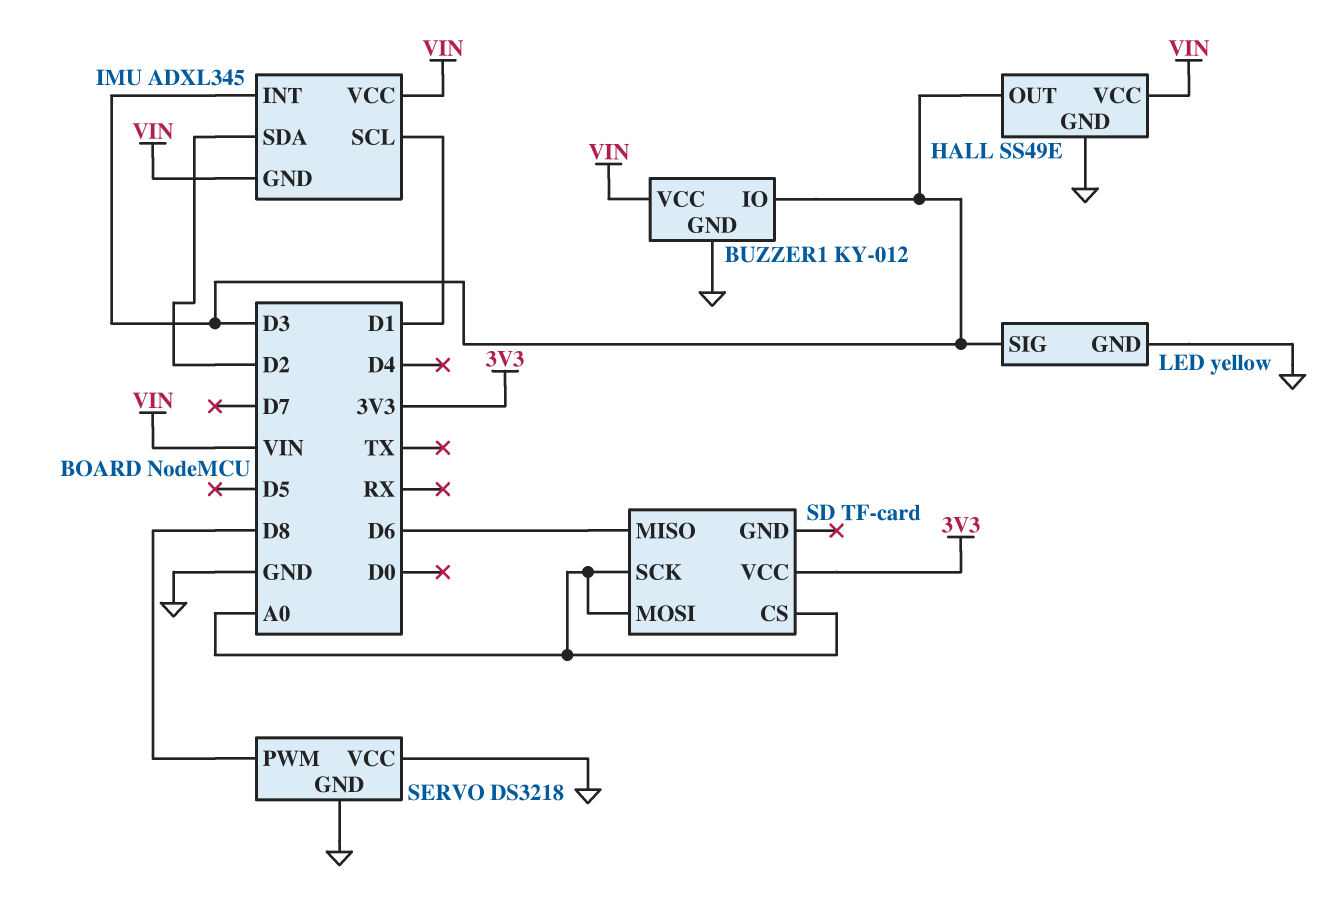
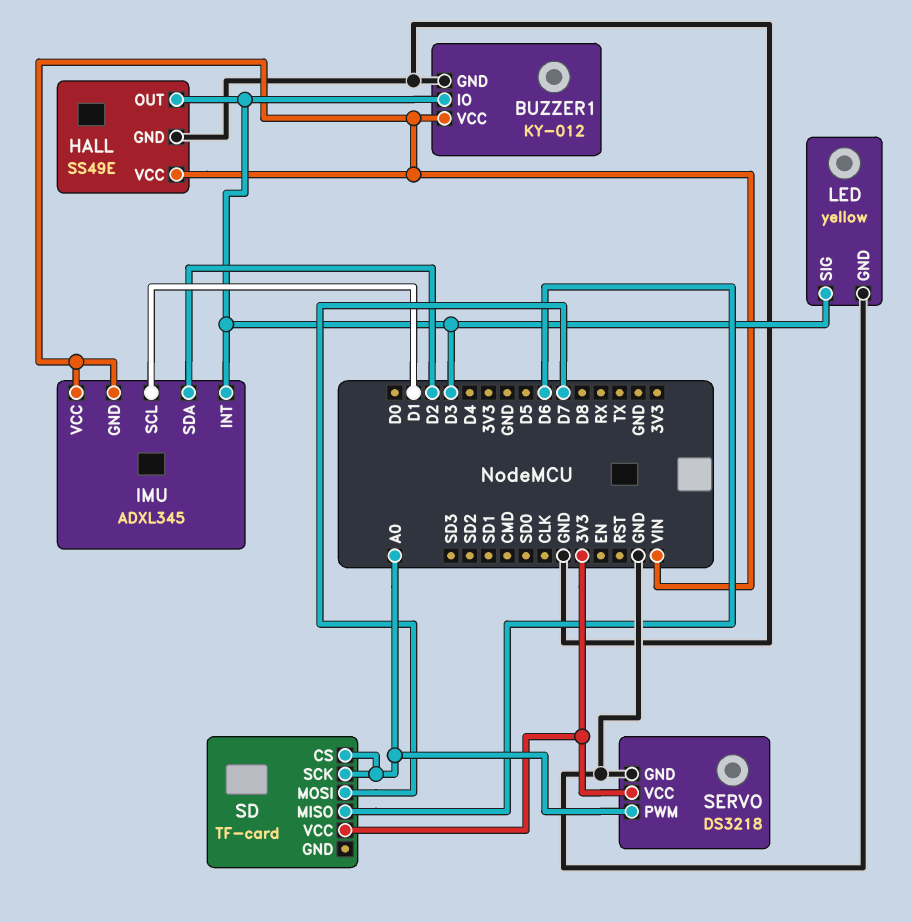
SD pin MOSI: A0 -> D7
SERVO pin PWM: D8 -> A0
SERVO pin VCC: GND -> 3V3

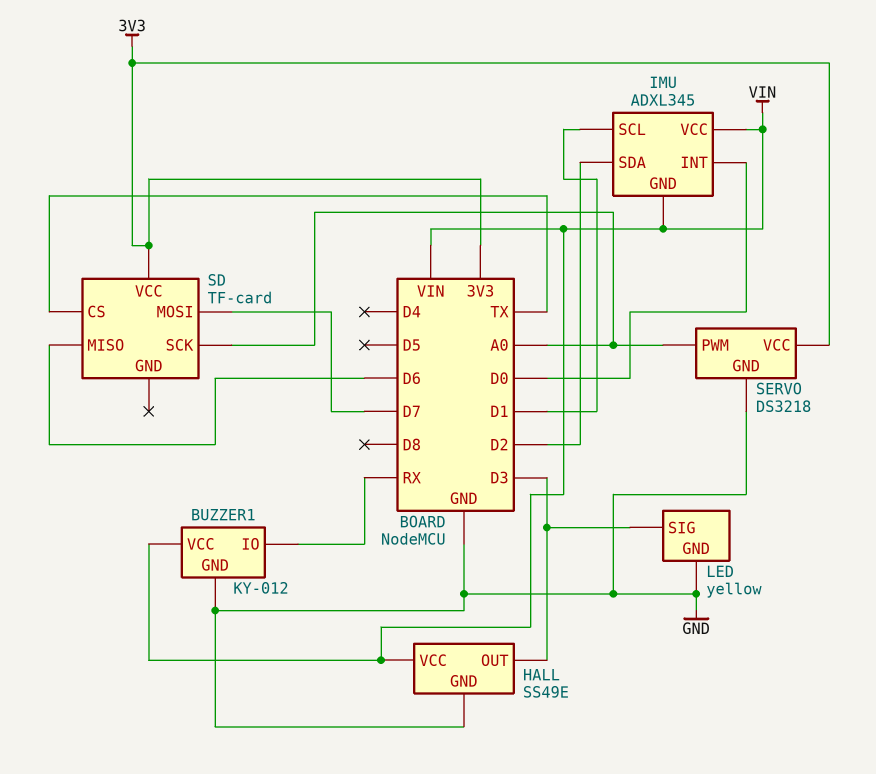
BUZZER1 pin IO: D3 -> RX
IMU pin INT: D3 -> D0
SD pin CS: A0 -> TX

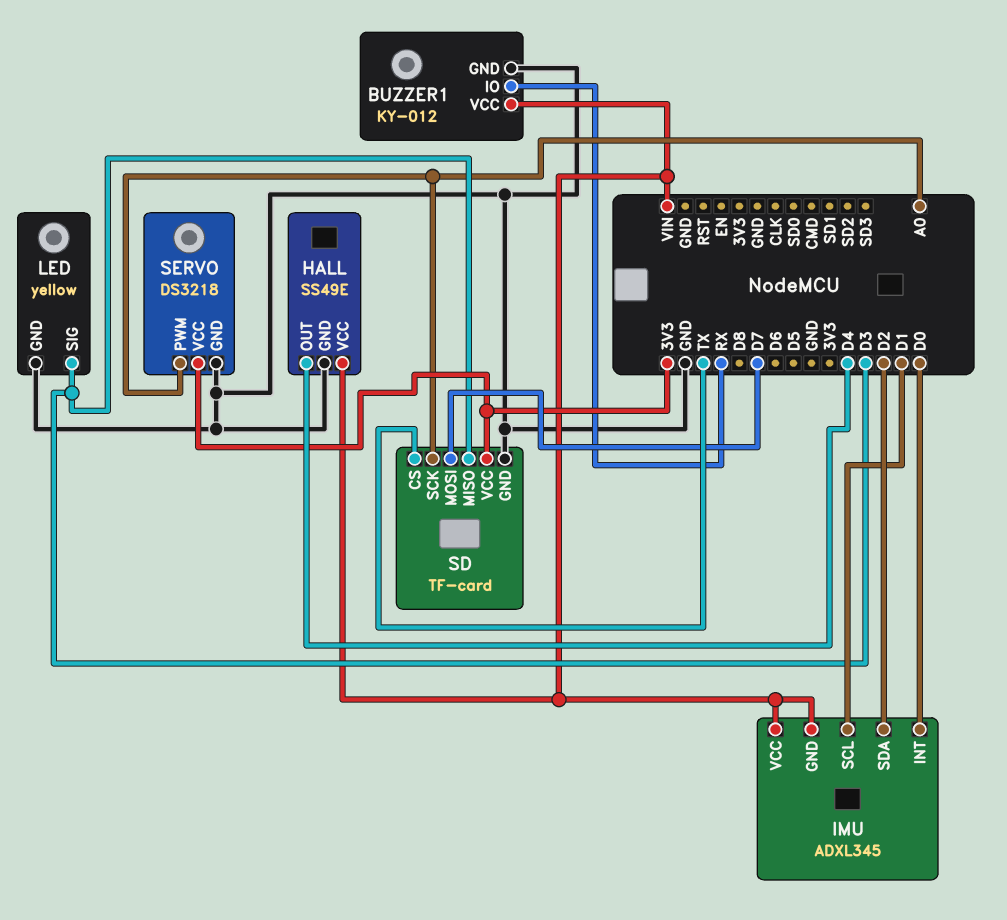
HALL pin OUT: D3 -> D4
SD pin GND: none -> GND
SD pin MISO: D6 -> D3

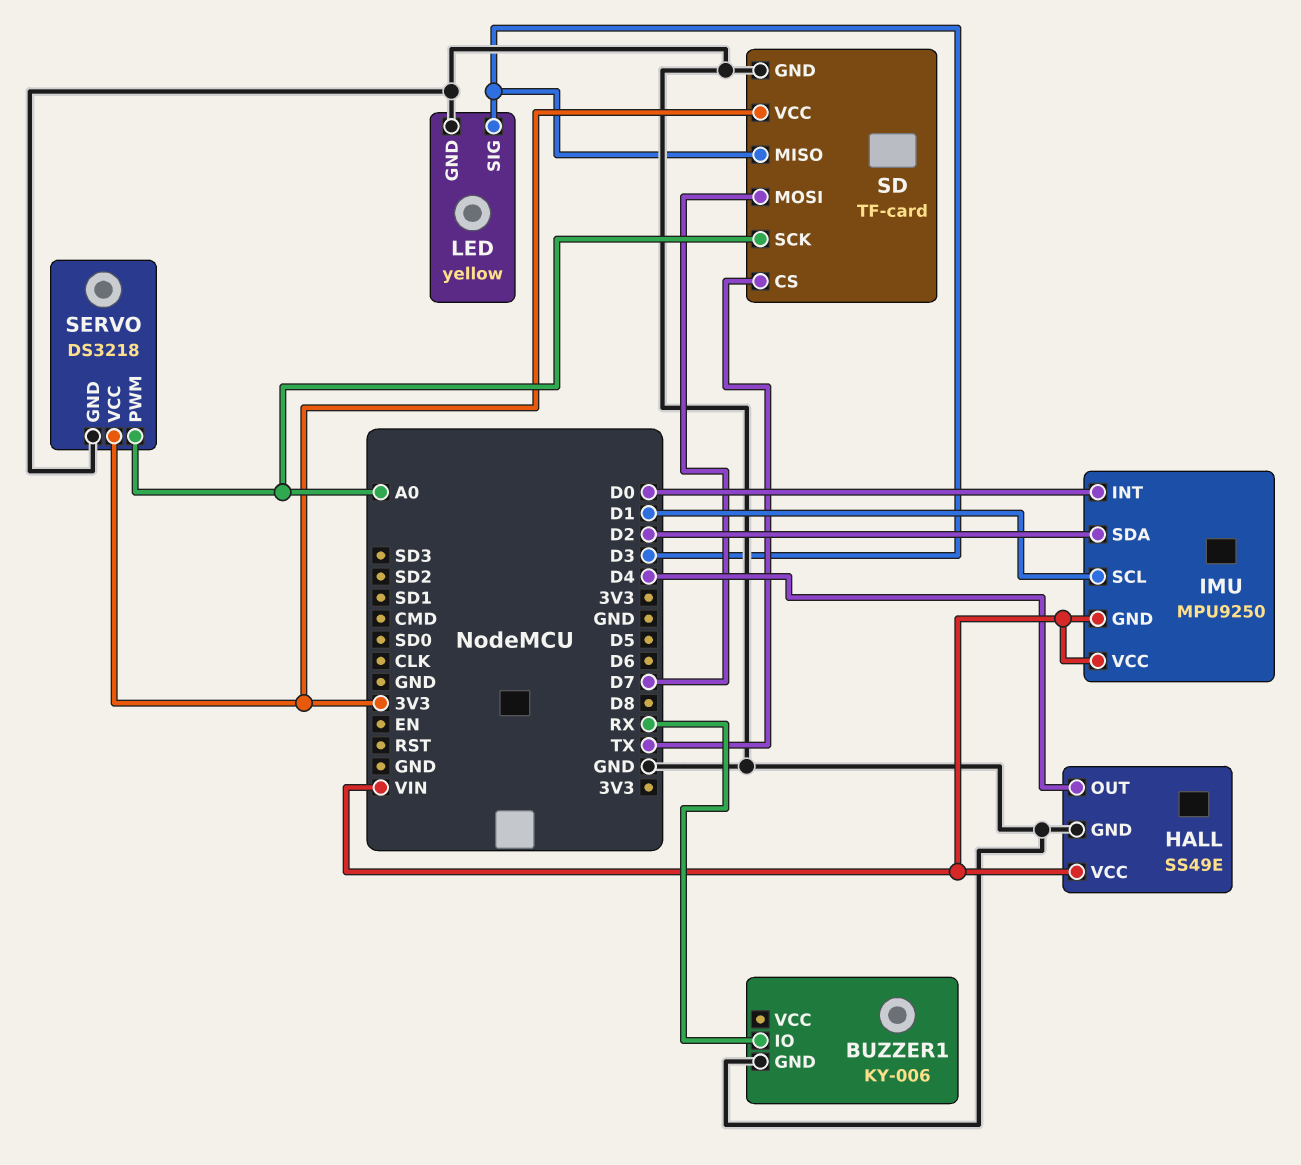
BUZZER1: KY-012 -> KY-006
BUZZER1 pin VCC: VIN -> none
IMU: ADXL345 -> MPU9250

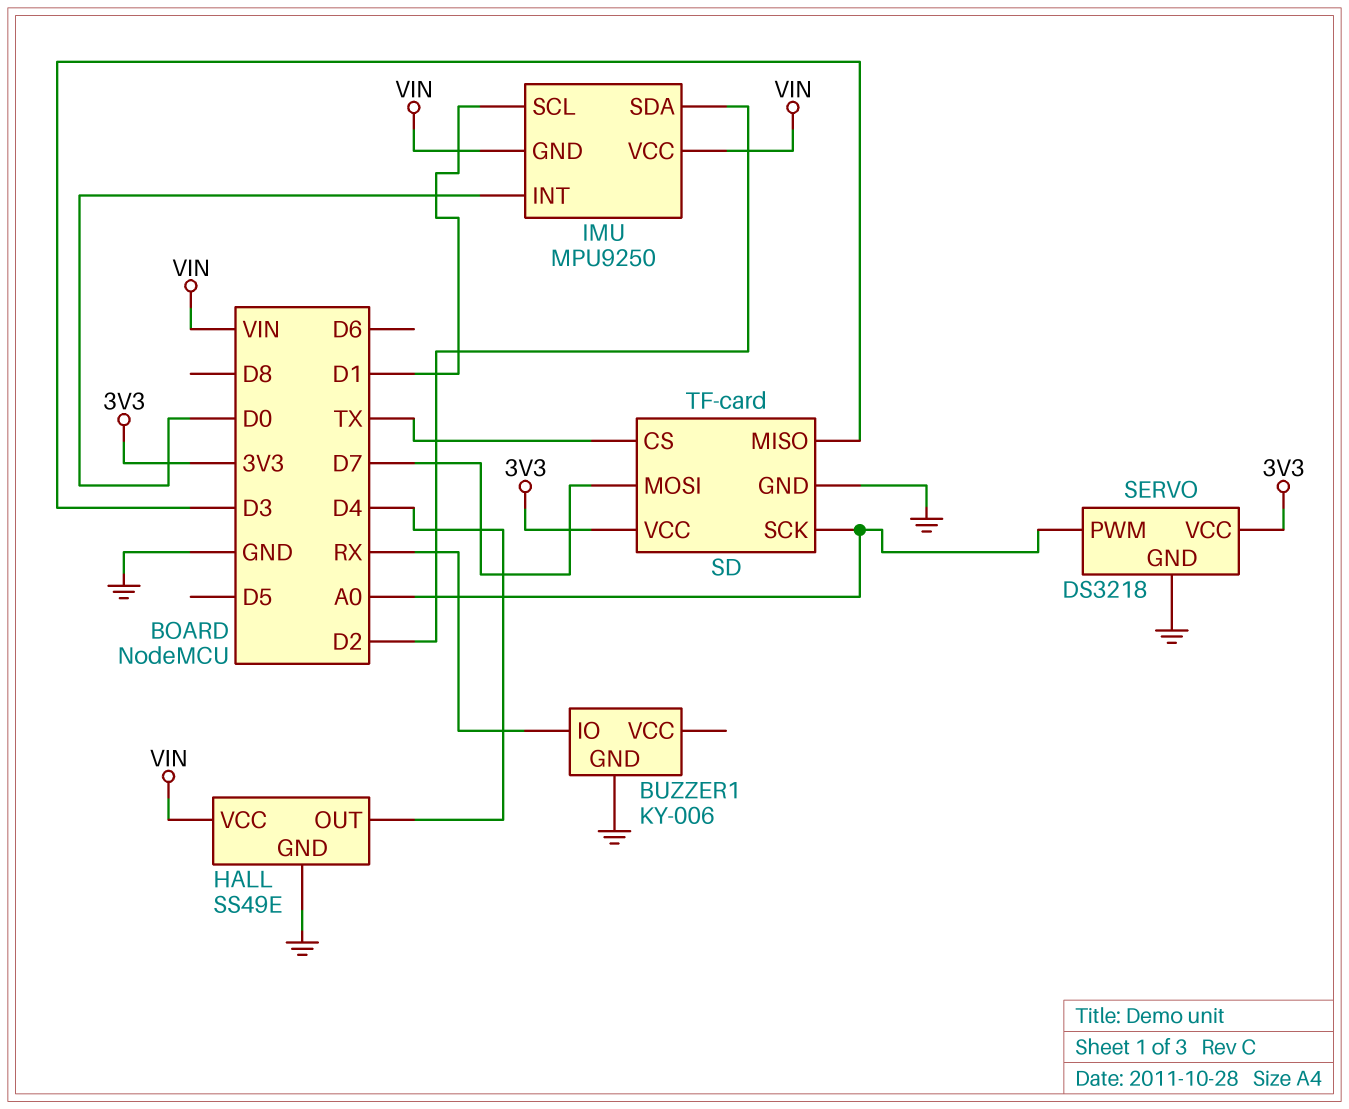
LED: yellow -> none
LED pin GND: GND -> none
LED pin SIG: D3 -> none

